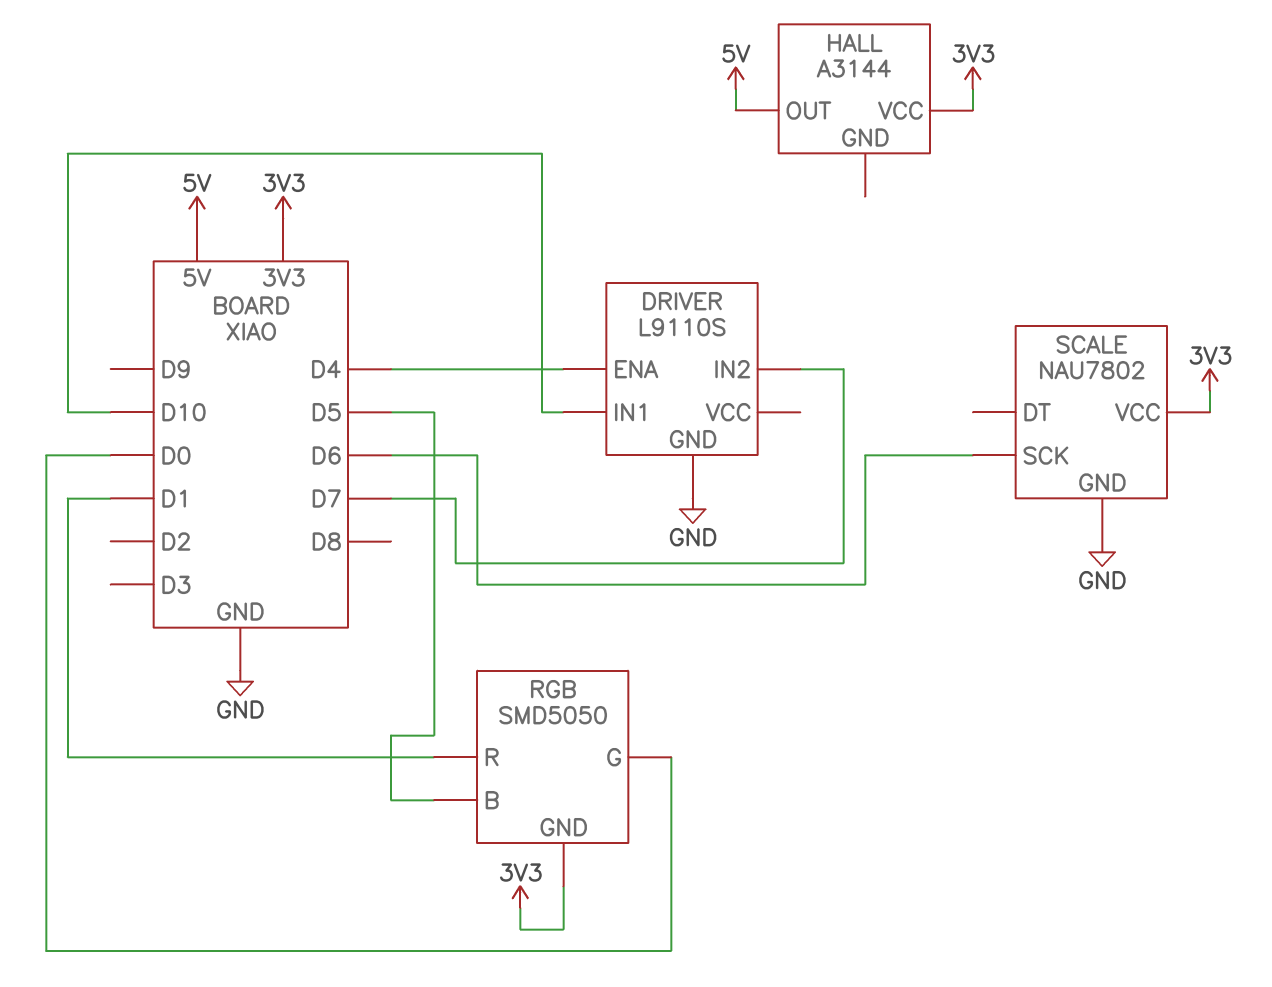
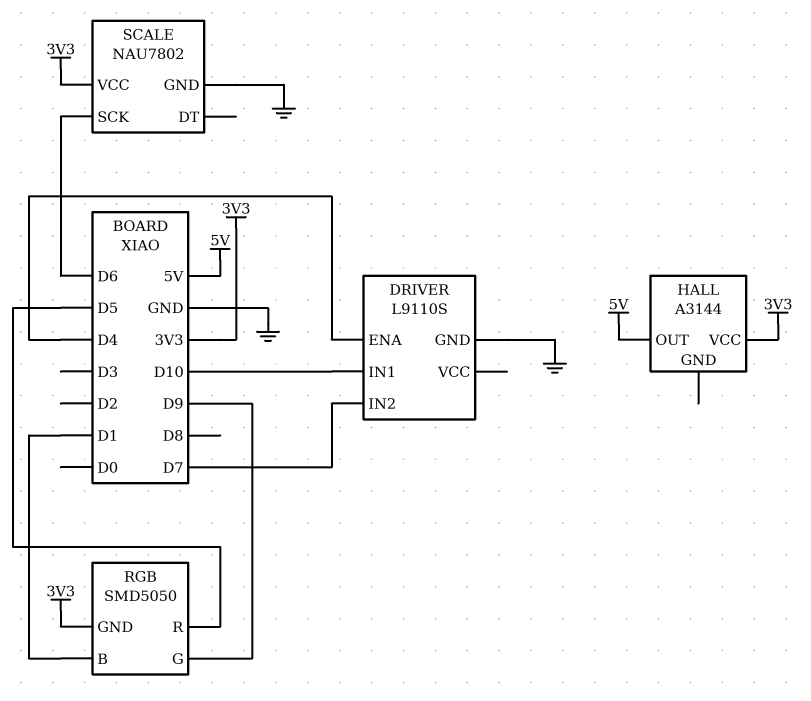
RGB pin B: D5 -> D1
RGB pin G: D0 -> D9
RGB pin R: D1 -> D5

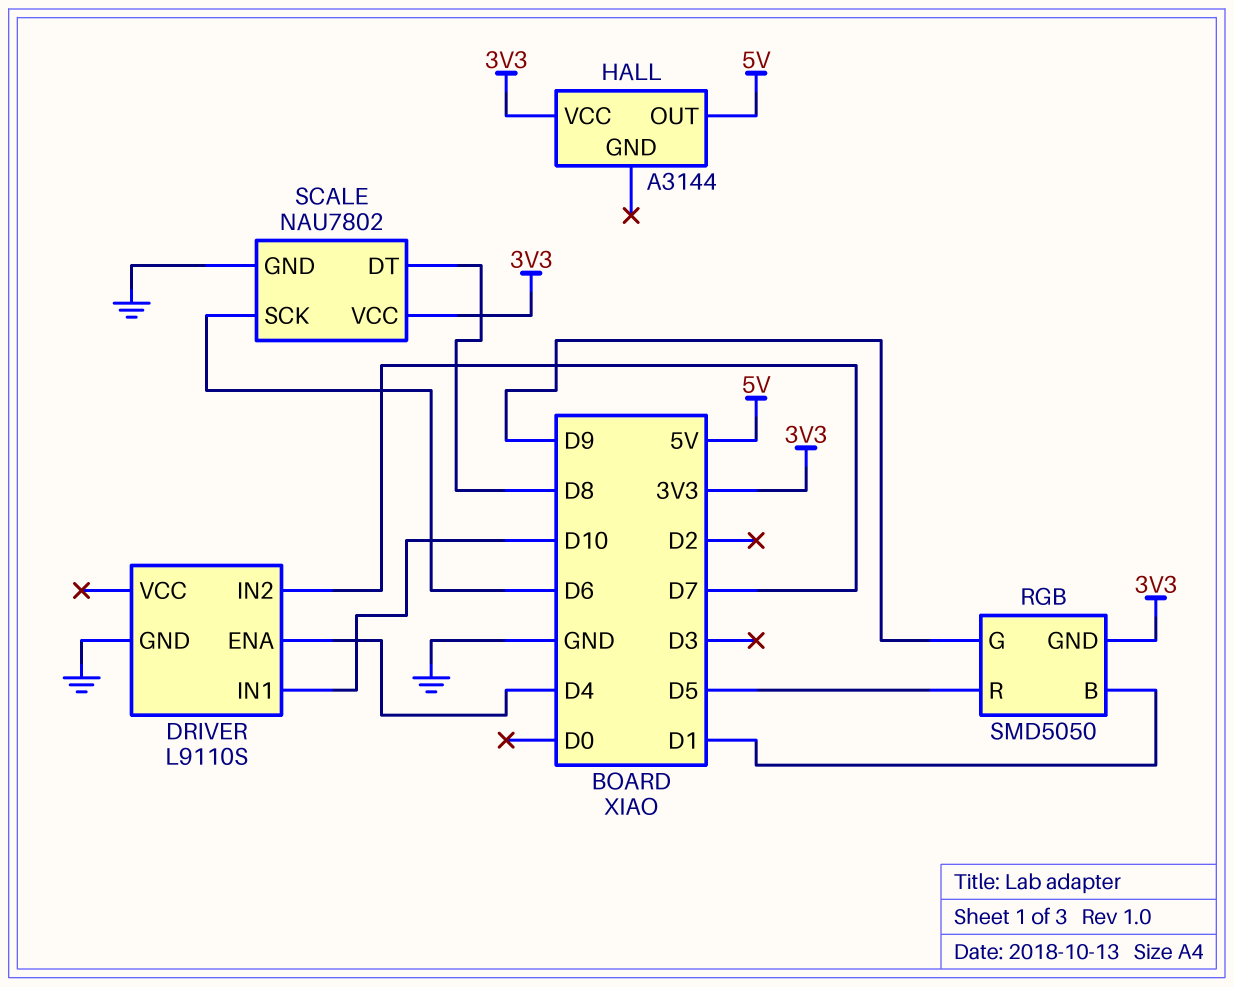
SCALE pin DT: none -> D8

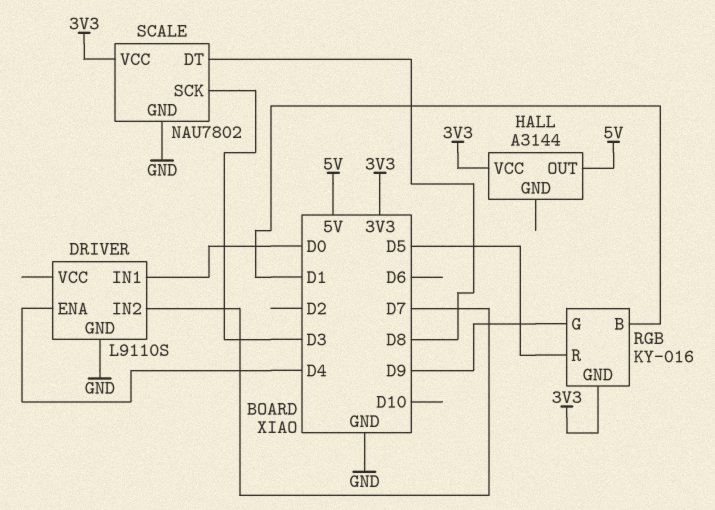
DRIVER pin IN1: D10 -> D0
RGB: SMD5050 -> KY-016
SCALE pin SCK: D6 -> D3

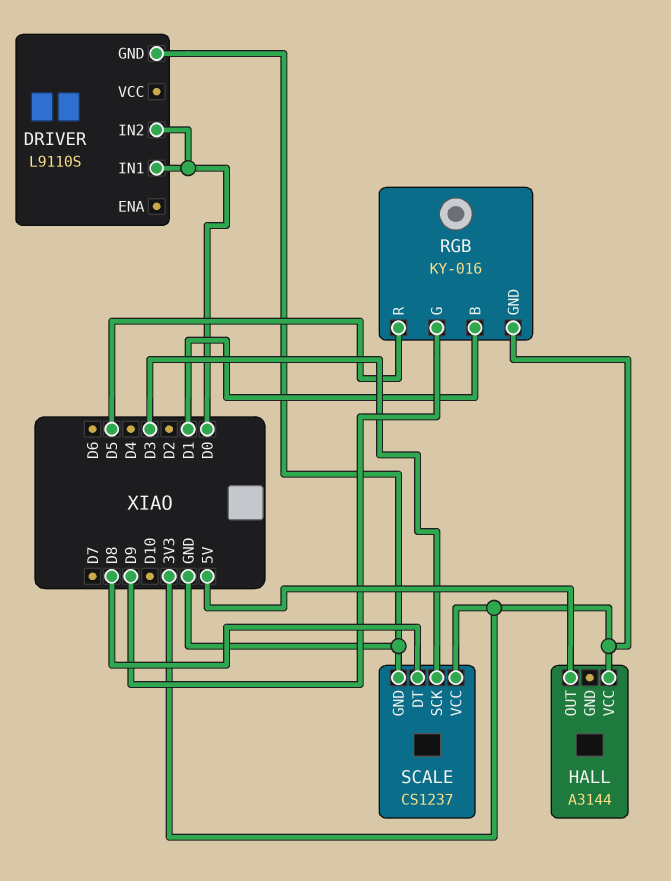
DRIVER pin ENA: D4 -> none
DRIVER pin IN2: D7 -> D0
SCALE: NAU7802 -> CS1237

